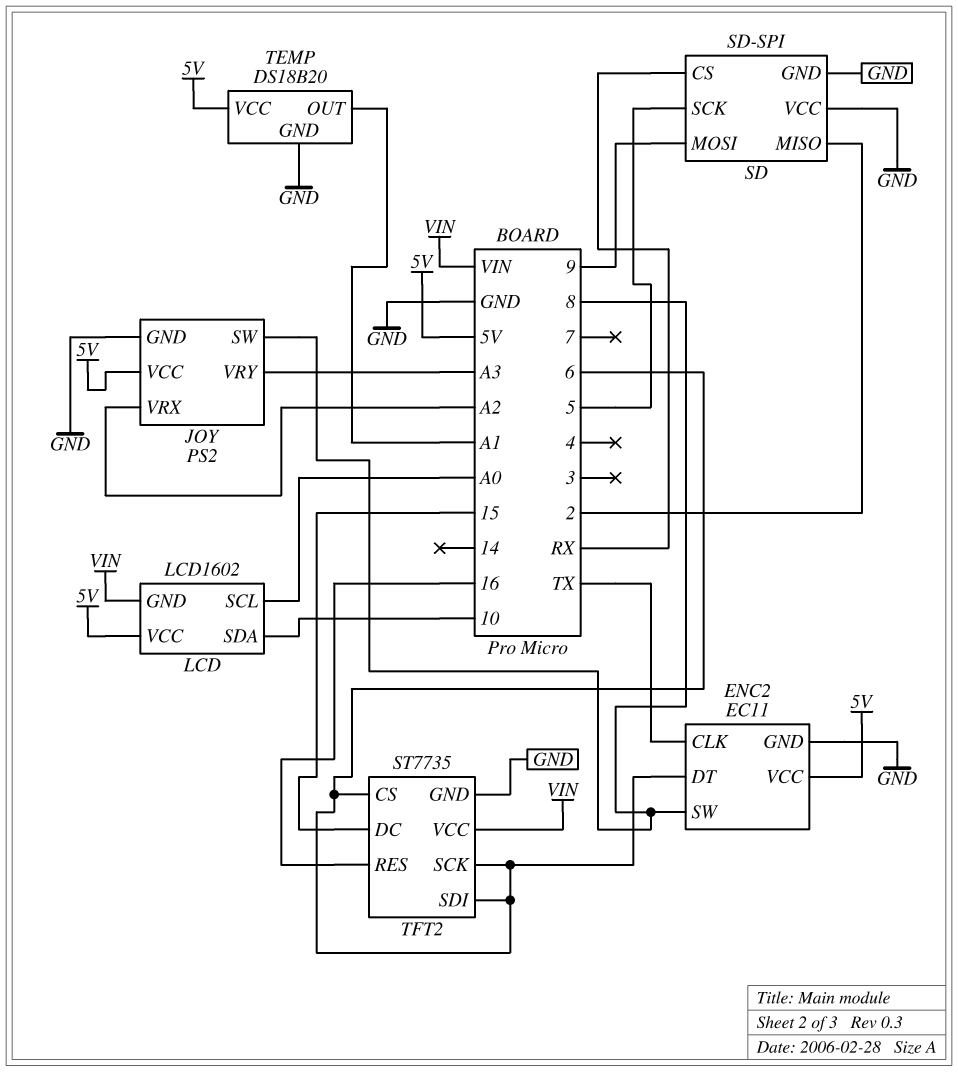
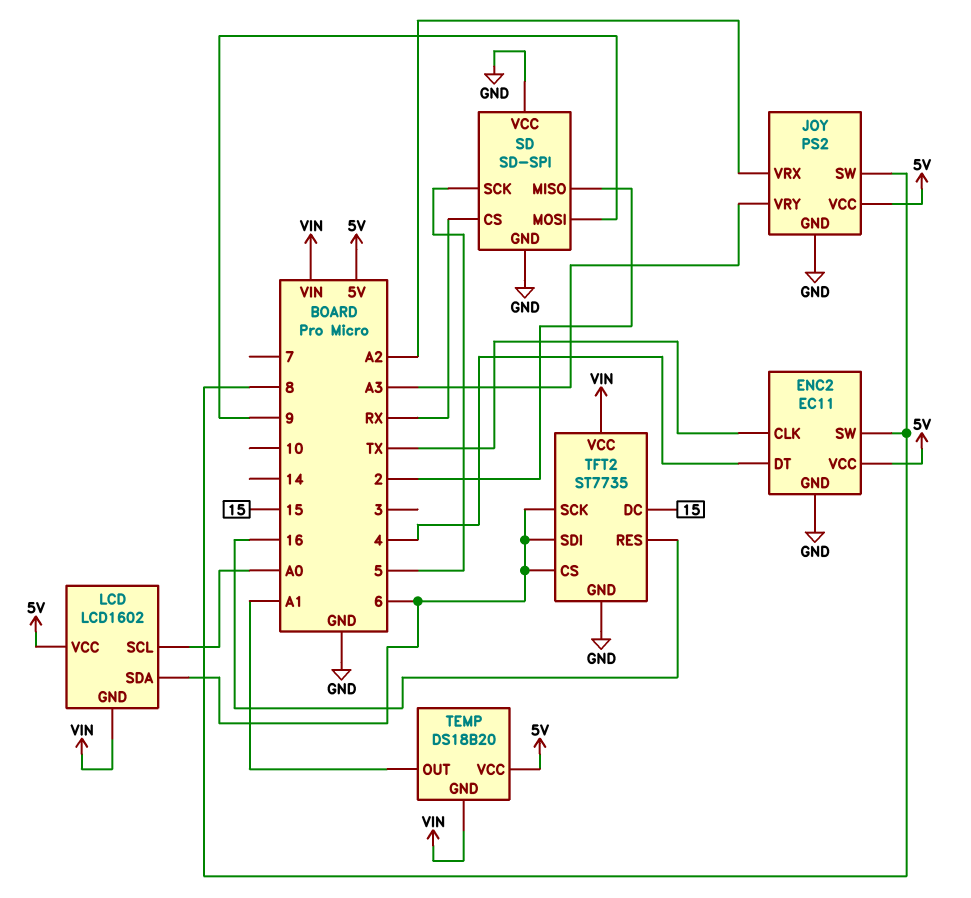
ENC2 pin DT: 6 -> 4
LCD pin SDA: 10 -> 6
TEMP pin GND: GND -> VIN

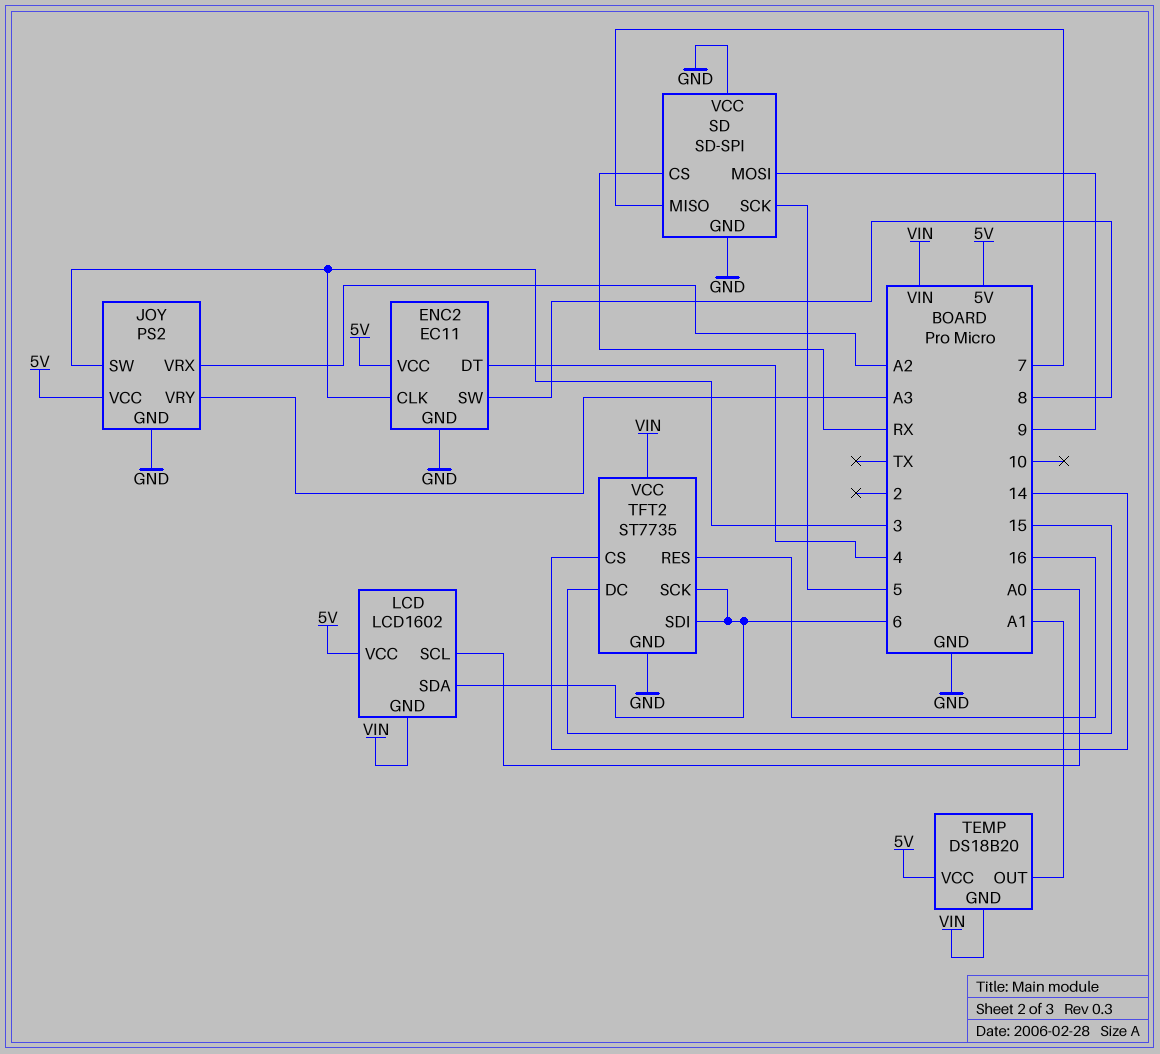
ENC2 pin CLK: TX -> 3
JOY pin SW: 8 -> 3
SD pin MISO: 2 -> 7
TFT2 pin CS: 6 -> 14

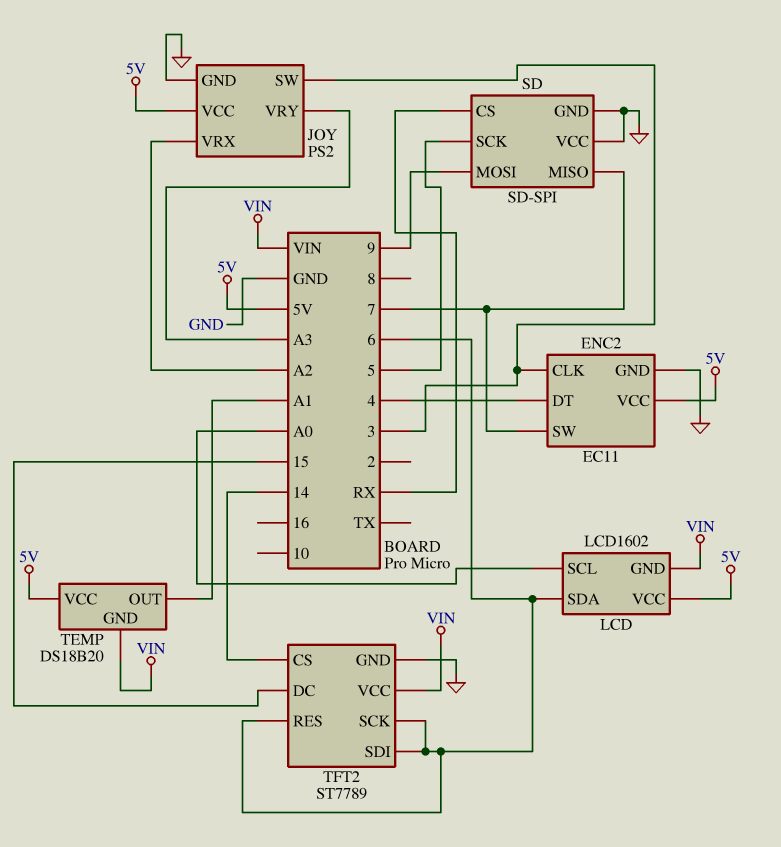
ENC2 pin SW: 8 -> 7
TFT2: ST7735 -> ST7789
TFT2 pin RES: 16 -> 6

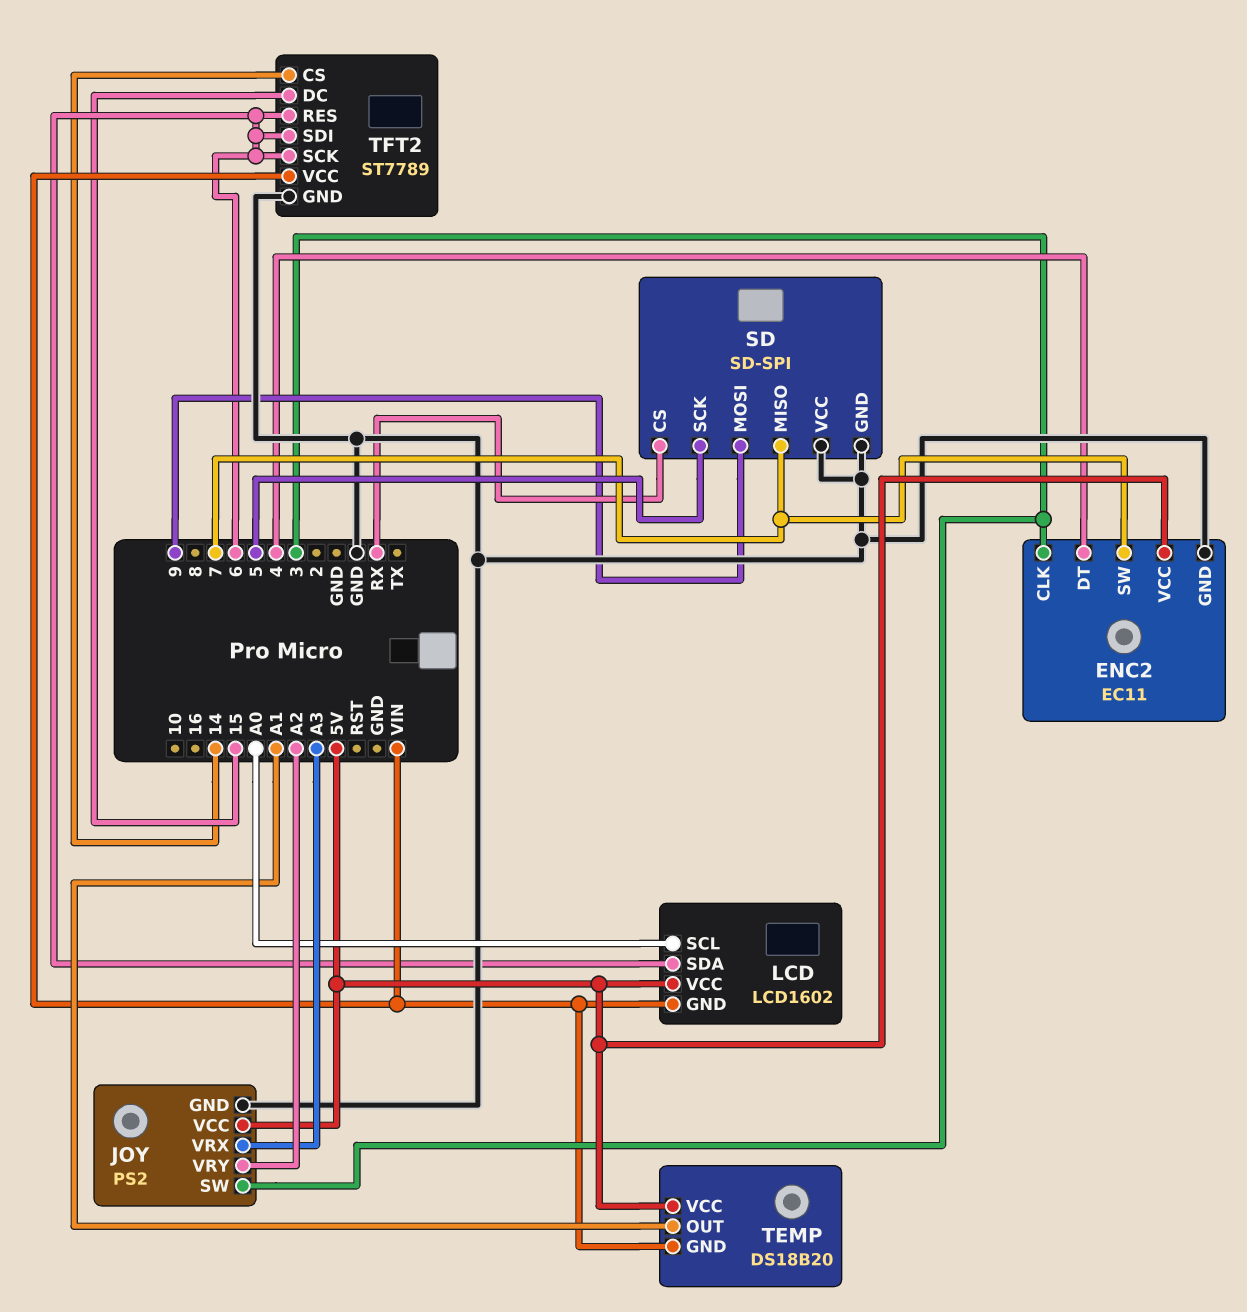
JOY pin VRX: A2 -> A3
JOY pin VRY: A3 -> A2

